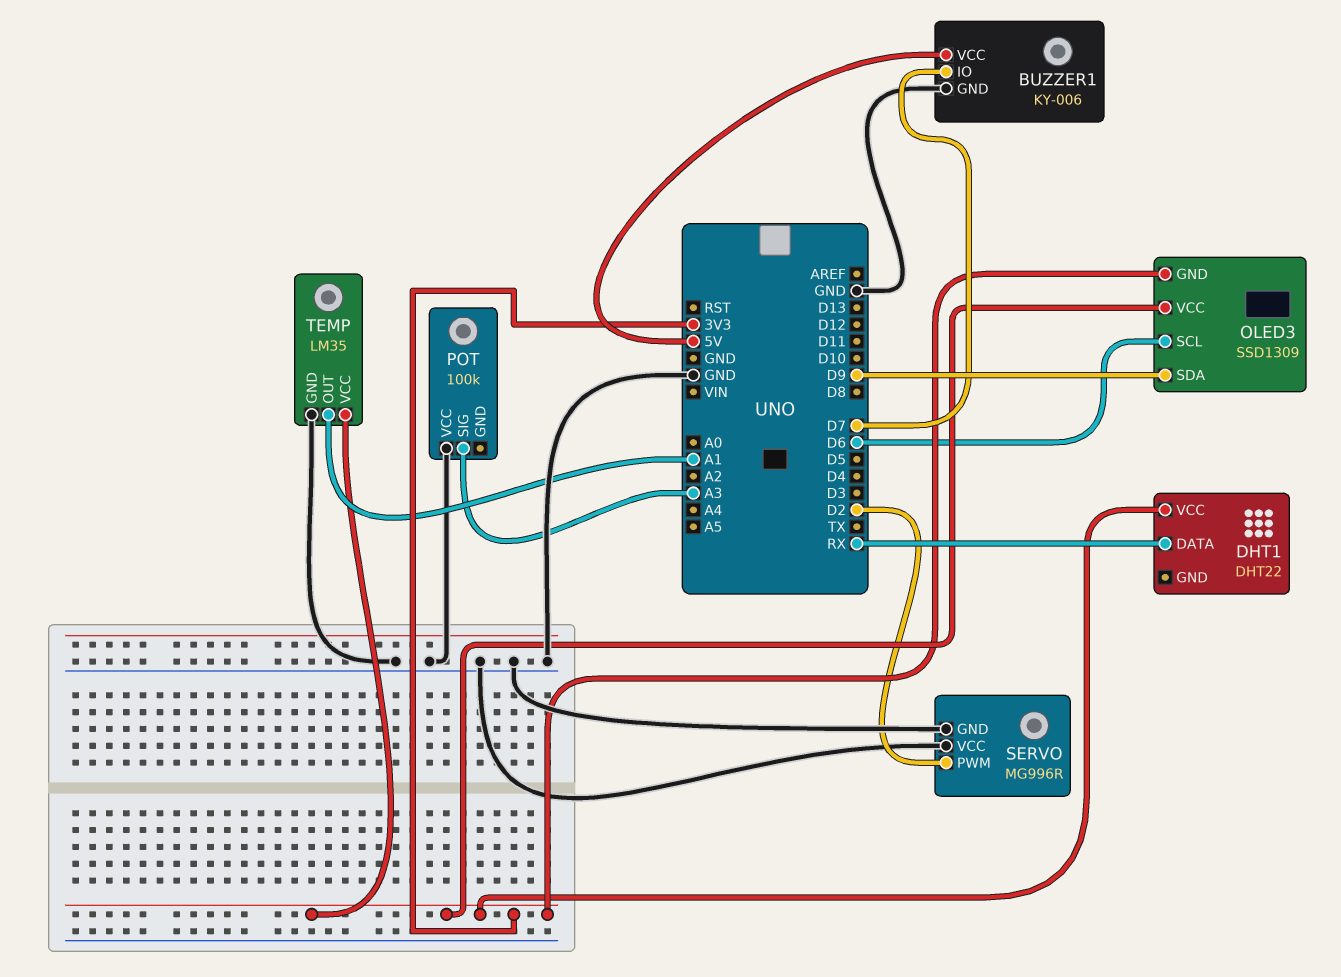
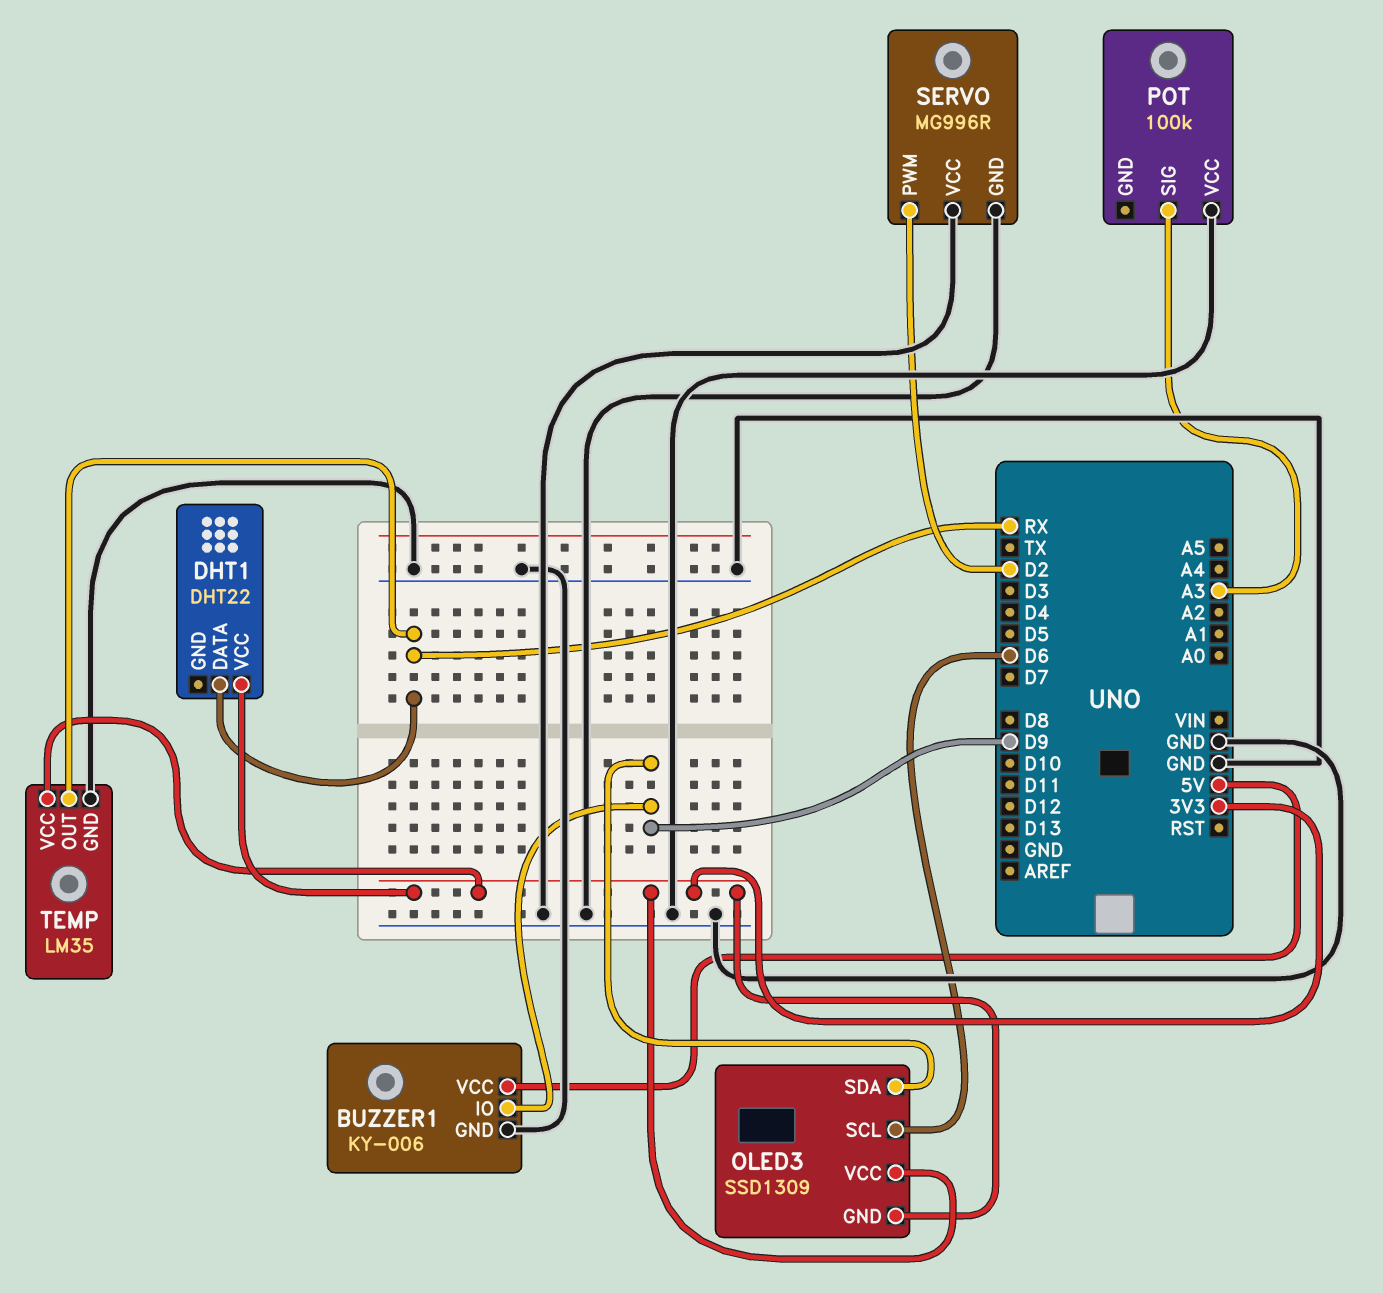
BUZZER1 pin IO: D7 -> D9
TEMP pin OUT: A1 -> RX

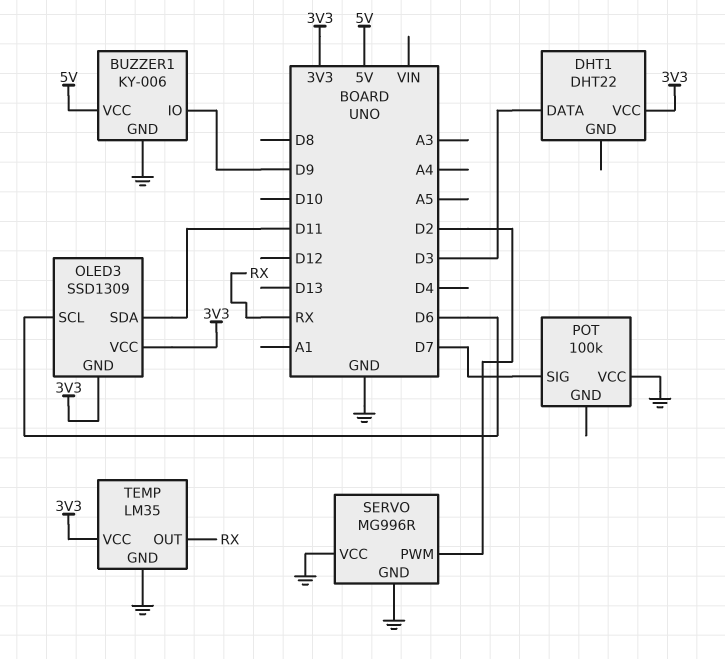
DHT1 pin DATA: RX -> D3
OLED3 pin SDA: D9 -> D11
POT pin SIG: A3 -> D7

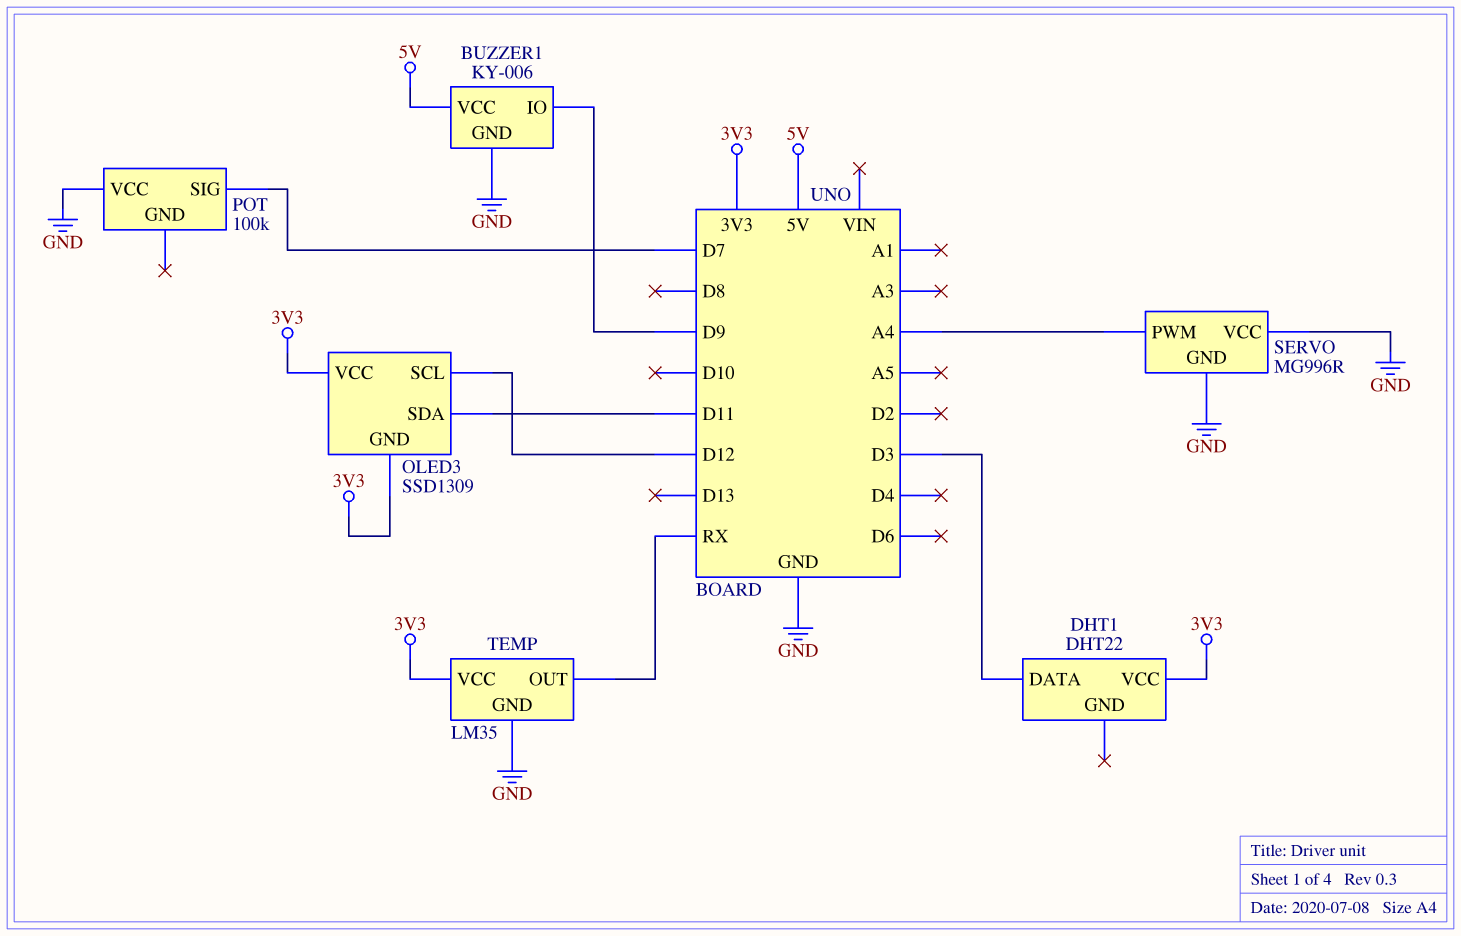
OLED3 pin SCL: D6 -> D12
SERVO pin PWM: D2 -> A4

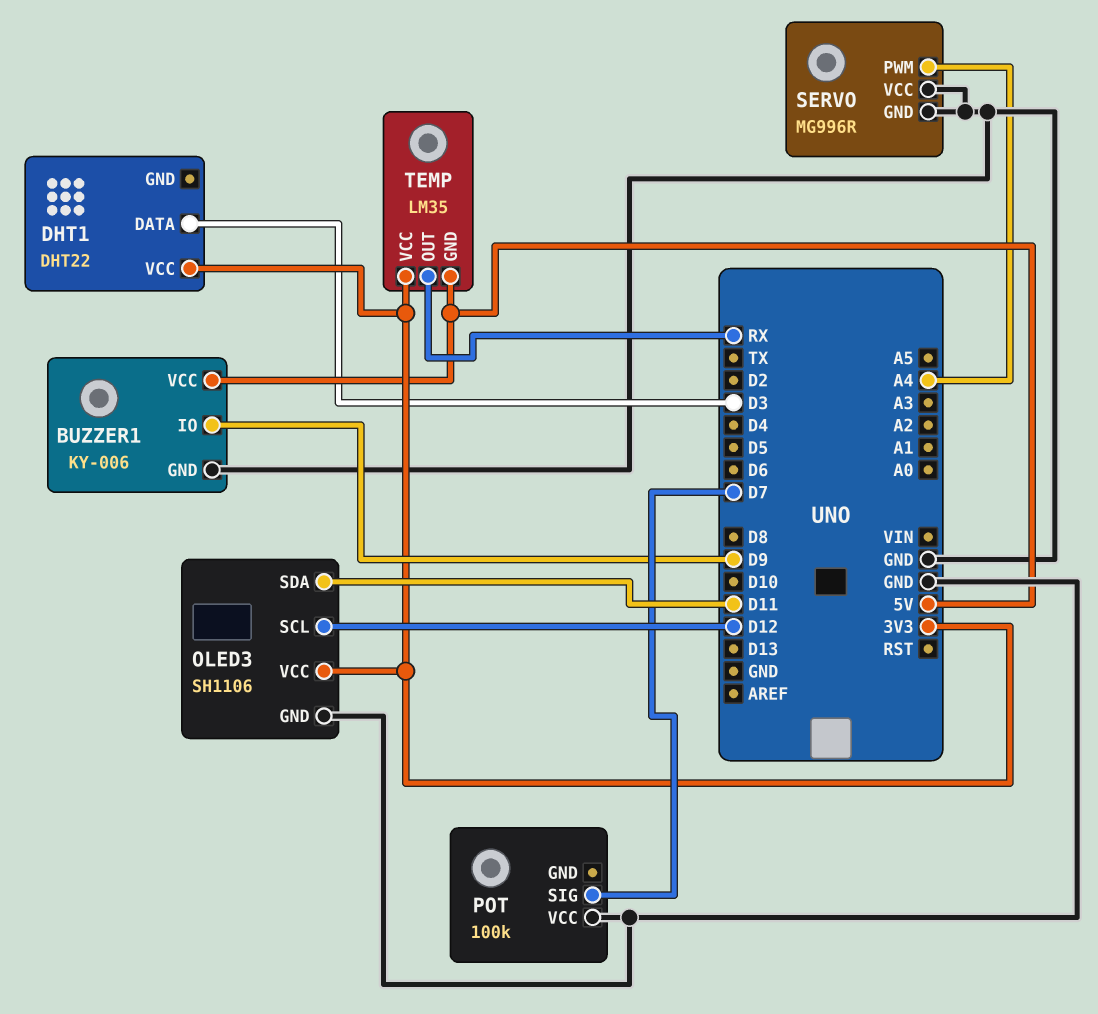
OLED3: SSD1309 -> SH1106
OLED3 pin GND: 3V3 -> GND
TEMP pin GND: GND -> 5V

